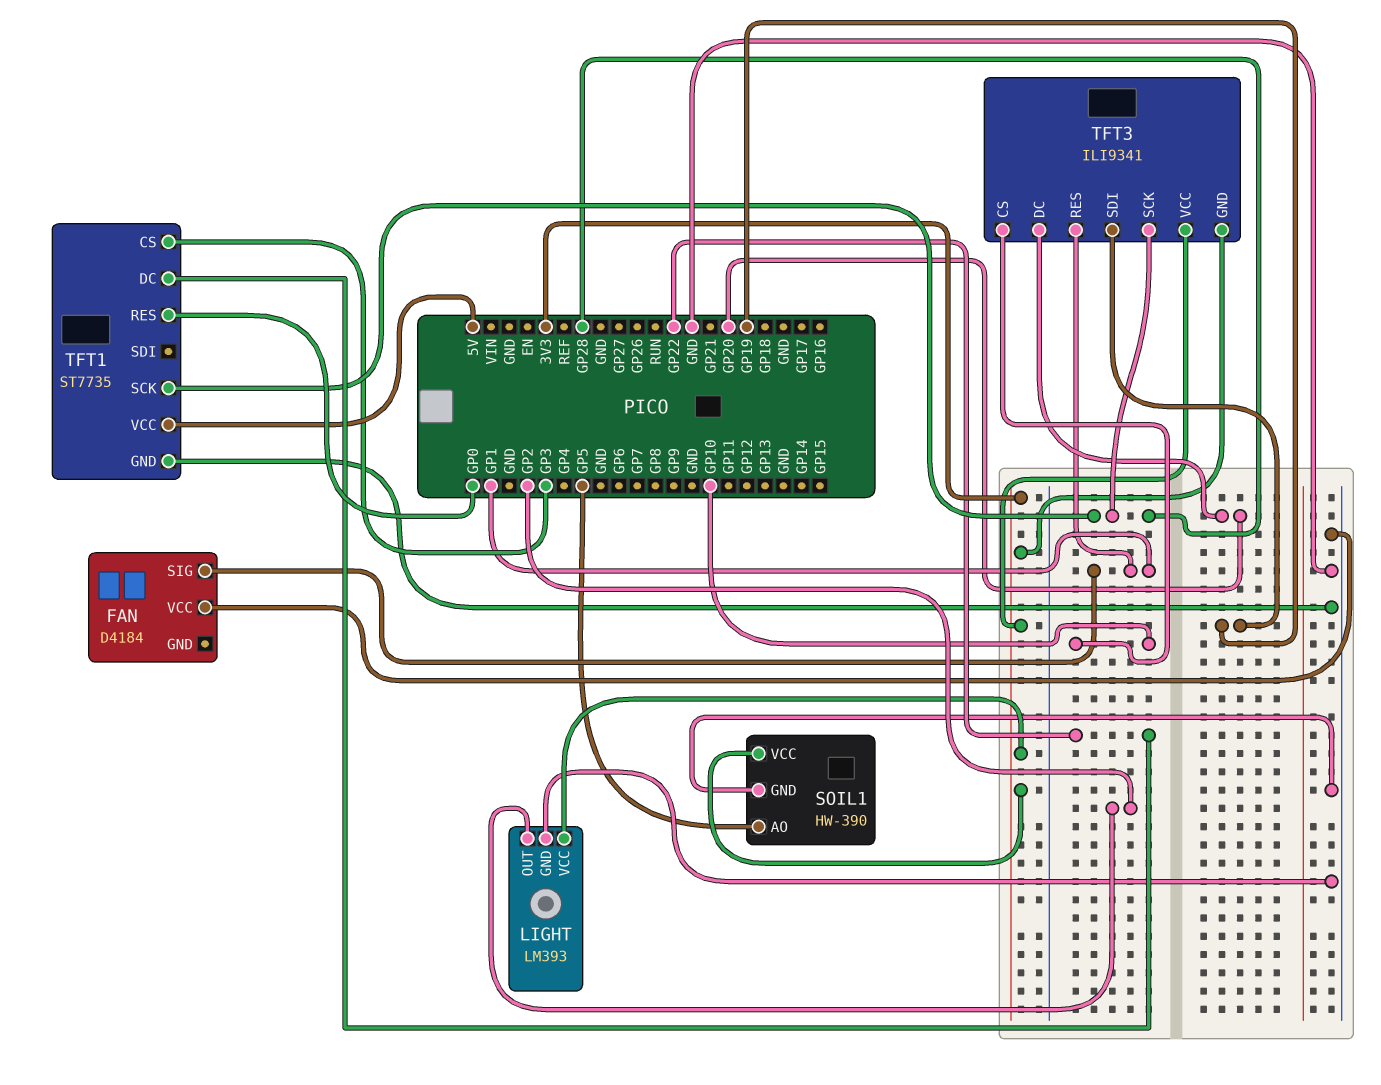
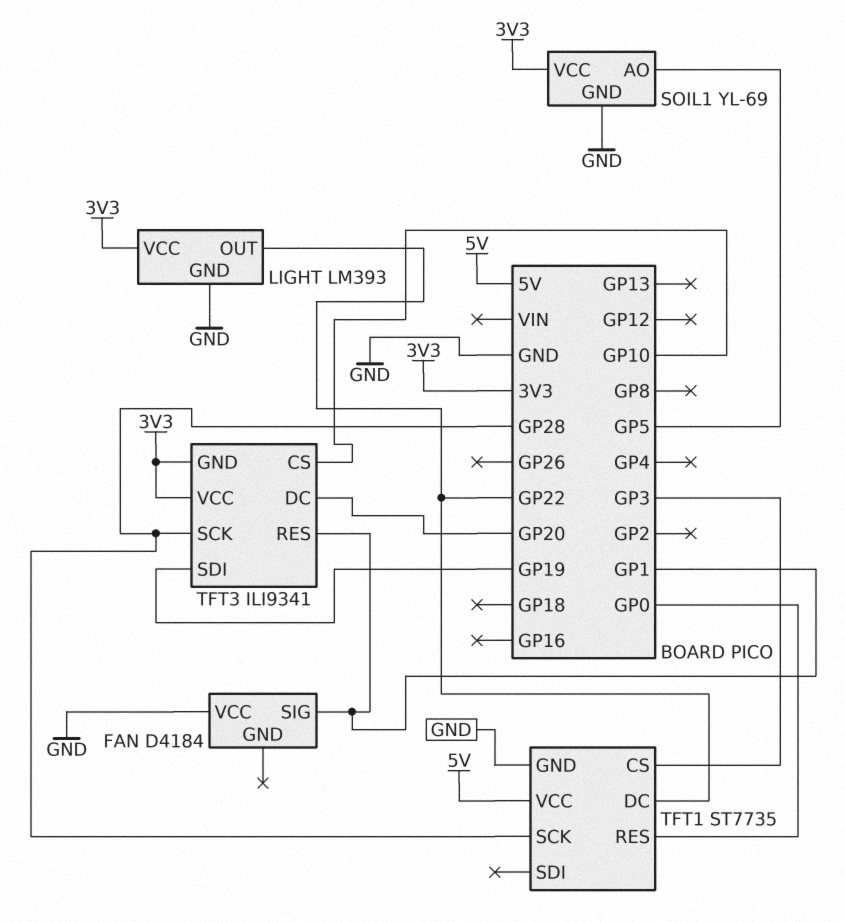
LIGHT pin OUT: GP2 -> GP22
SOIL1: HW-390 -> YL-69

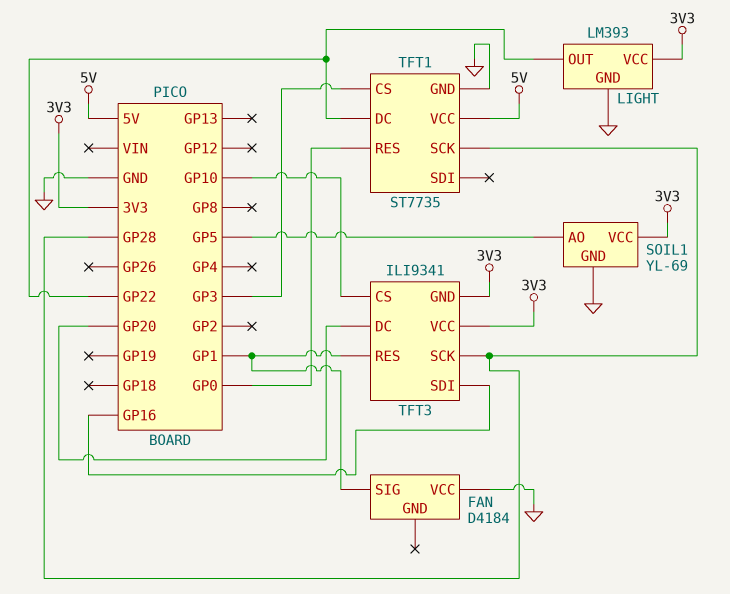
TFT3 pin SDI: GP19 -> GP16

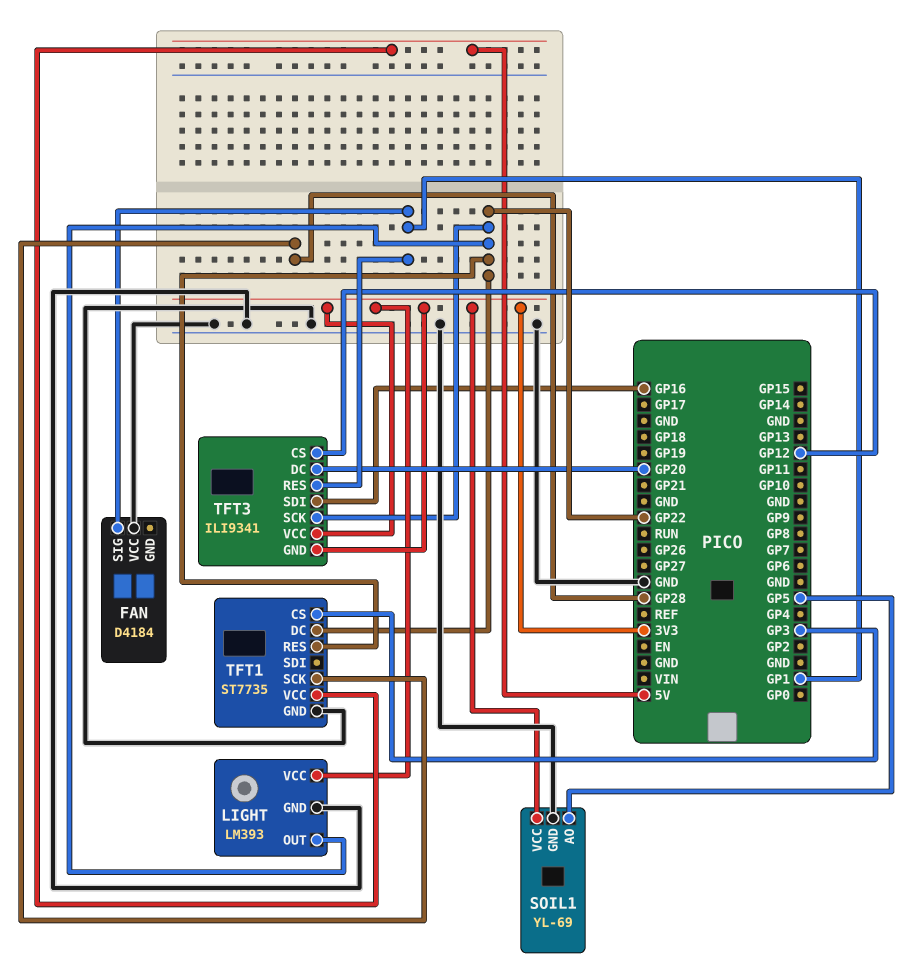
TFT1 pin RES: GP0 -> GP22
TFT3 pin CS: GP10 -> GP12
TFT3 pin SCK: GP28 -> GP22

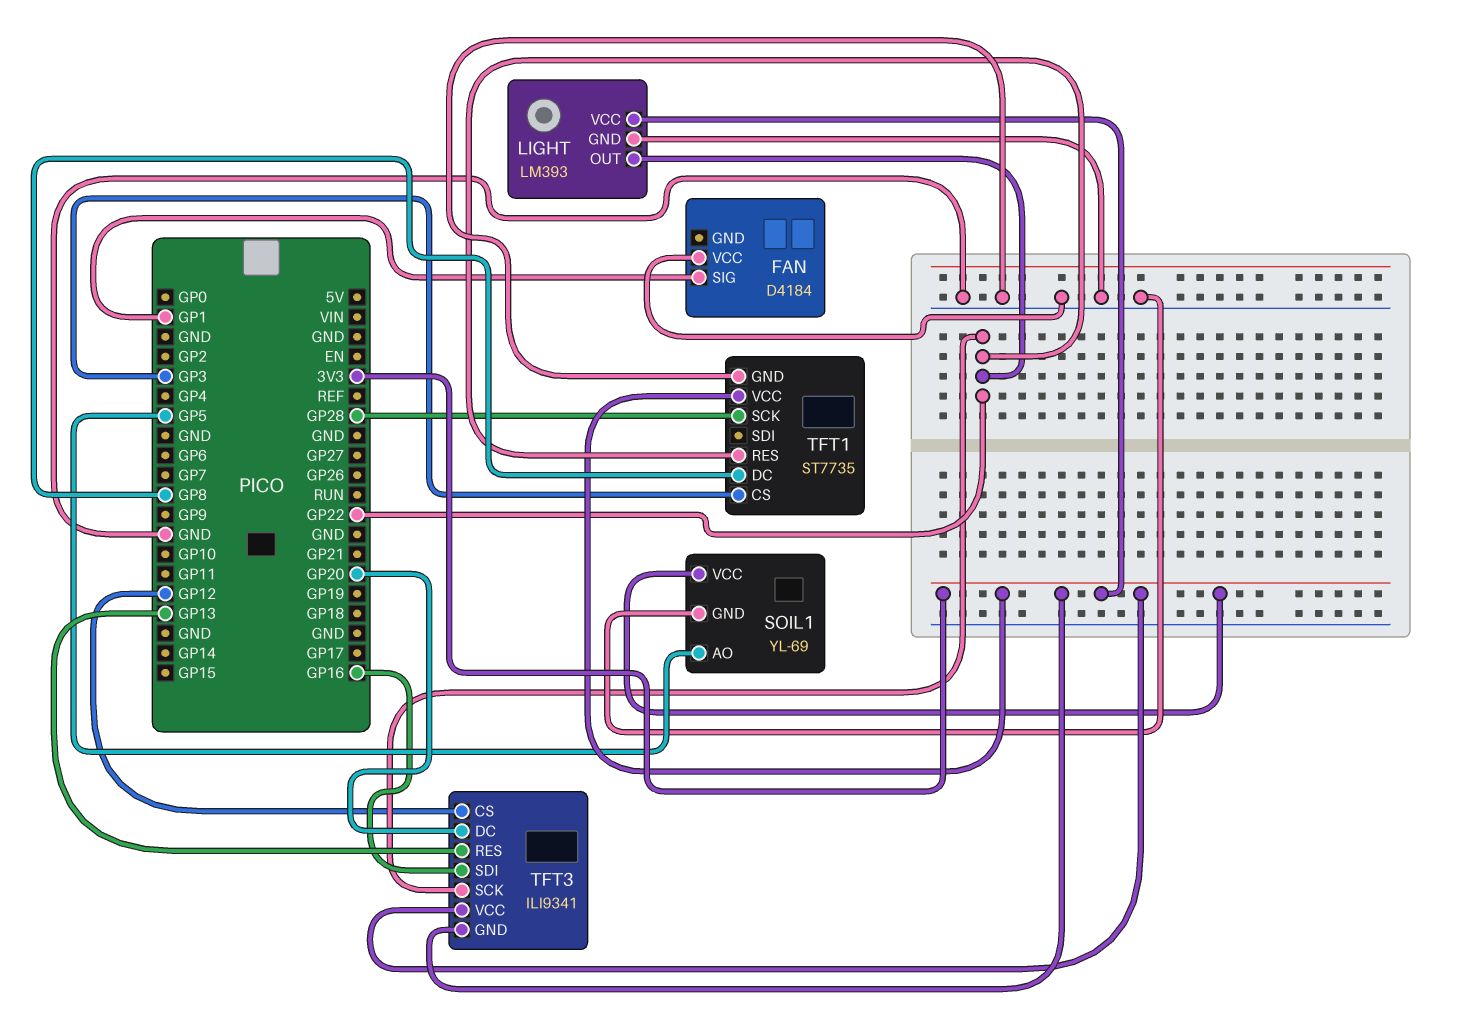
TFT1 pin DC: GP22 -> GP8
TFT1 pin VCC: 5V -> 3V3
TFT3 pin RES: GP1 -> GP13

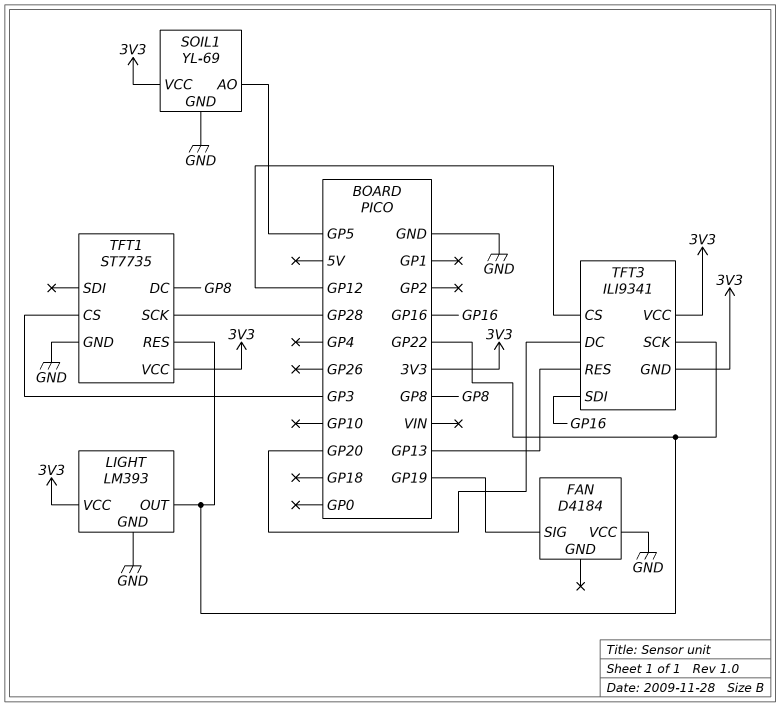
FAN pin SIG: GP1 -> GP19

